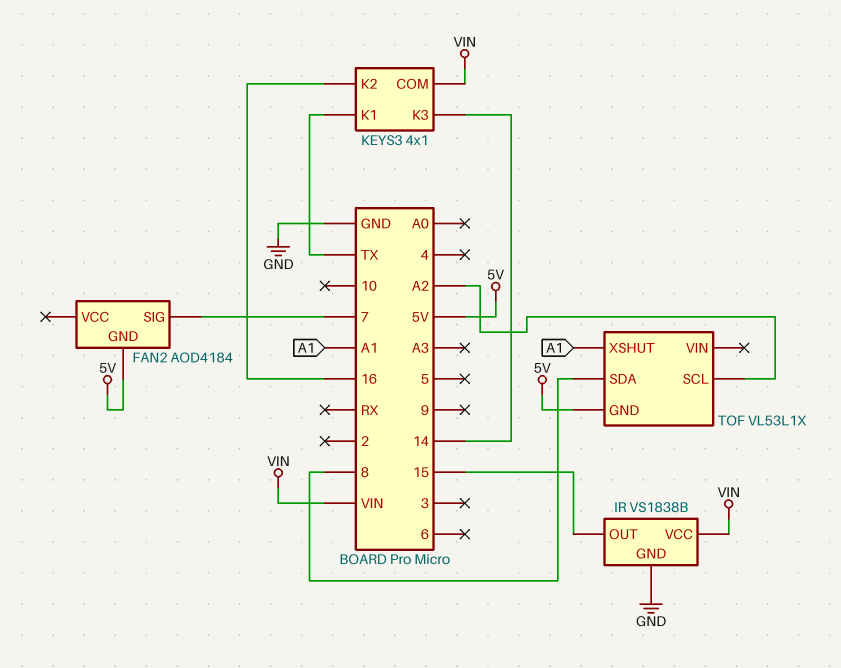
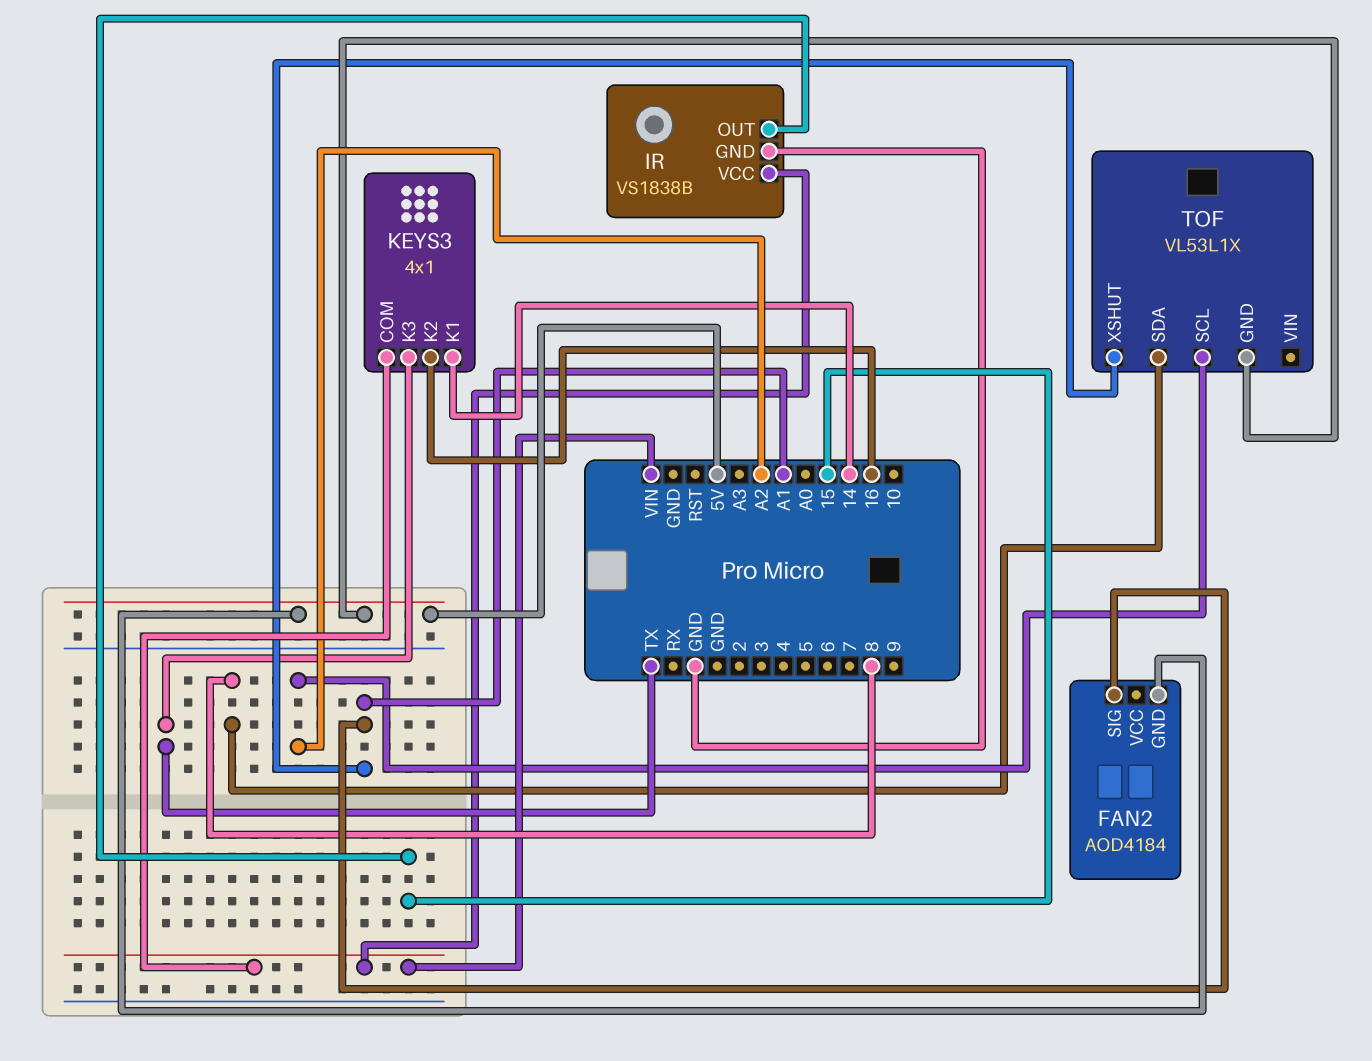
FAN2 pin SIG: 7 -> A1
KEYS3 pin K1: TX -> 14
KEYS3 pin K3: 14 -> TX

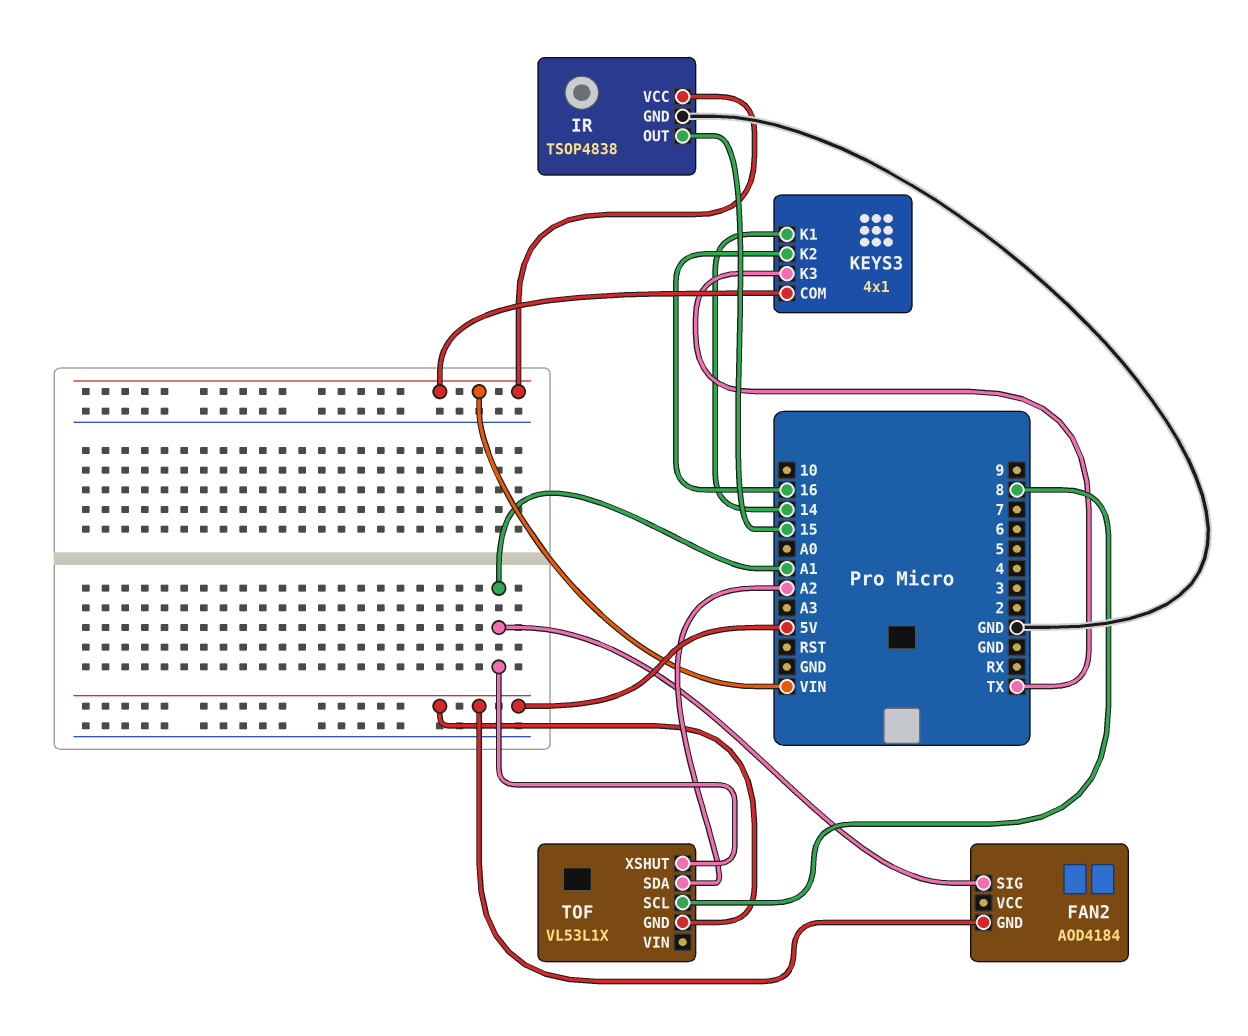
IR: VS1838B -> TSOP4838
TOF pin SCL: A2 -> 8
TOF pin SDA: 8 -> A2

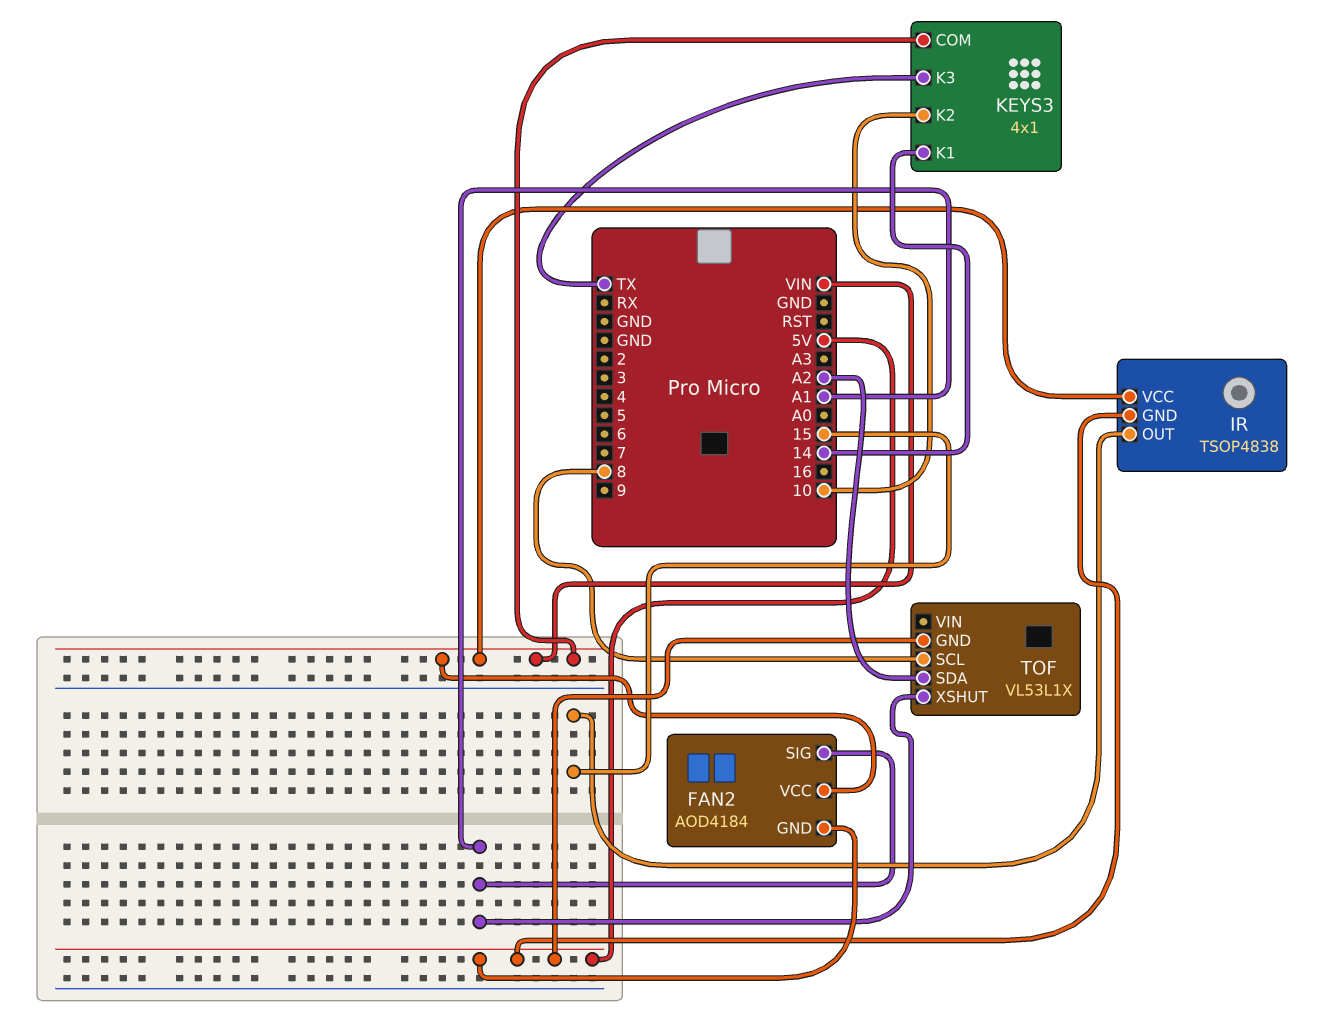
FAN2 pin VCC: none -> VIN
IR pin GND: GND -> 5V
KEYS3 pin K2: 16 -> 10

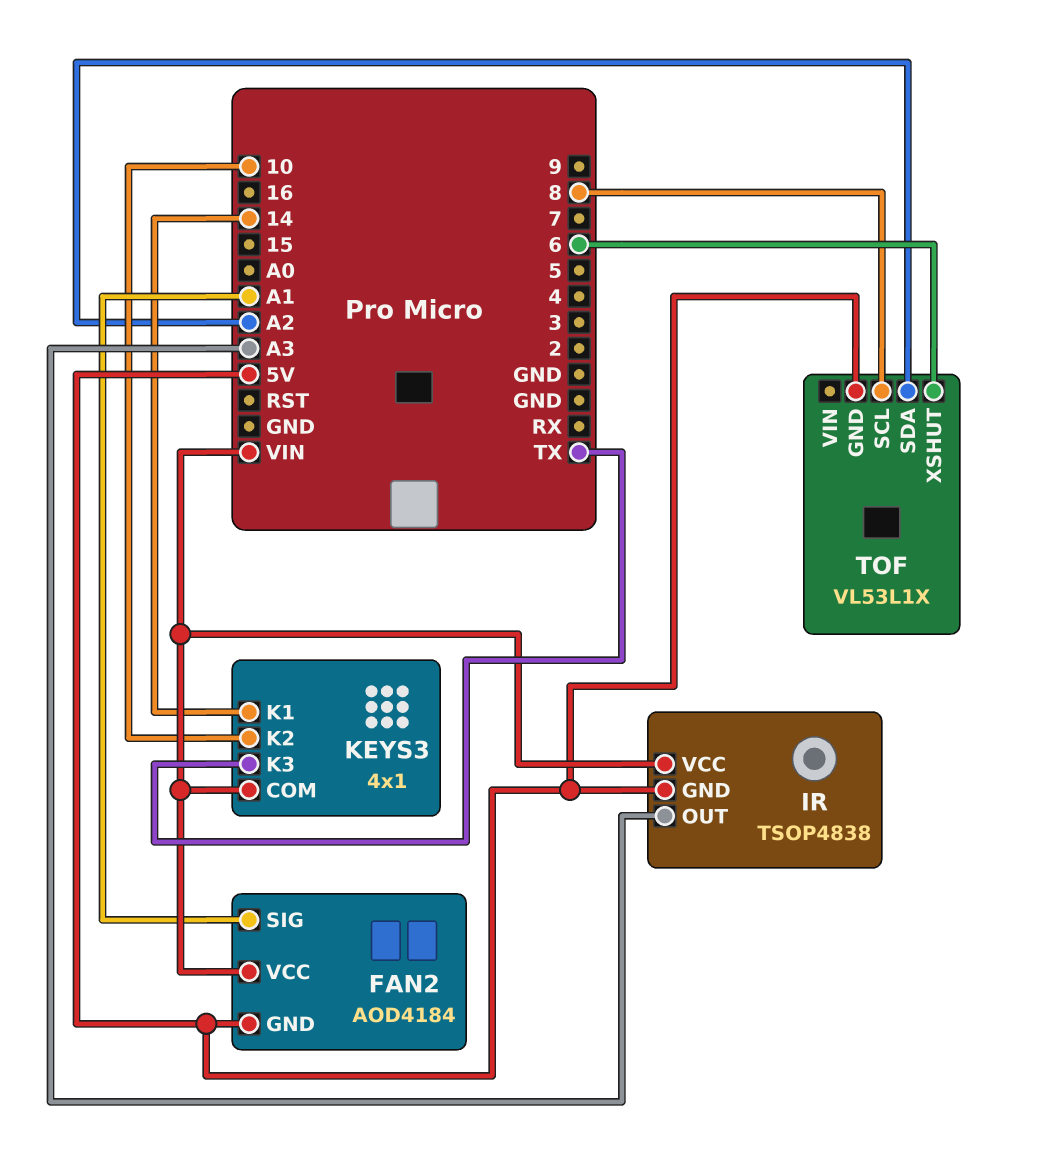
IR pin OUT: 15 -> A3
TOF pin XSHUT: A1 -> 6

